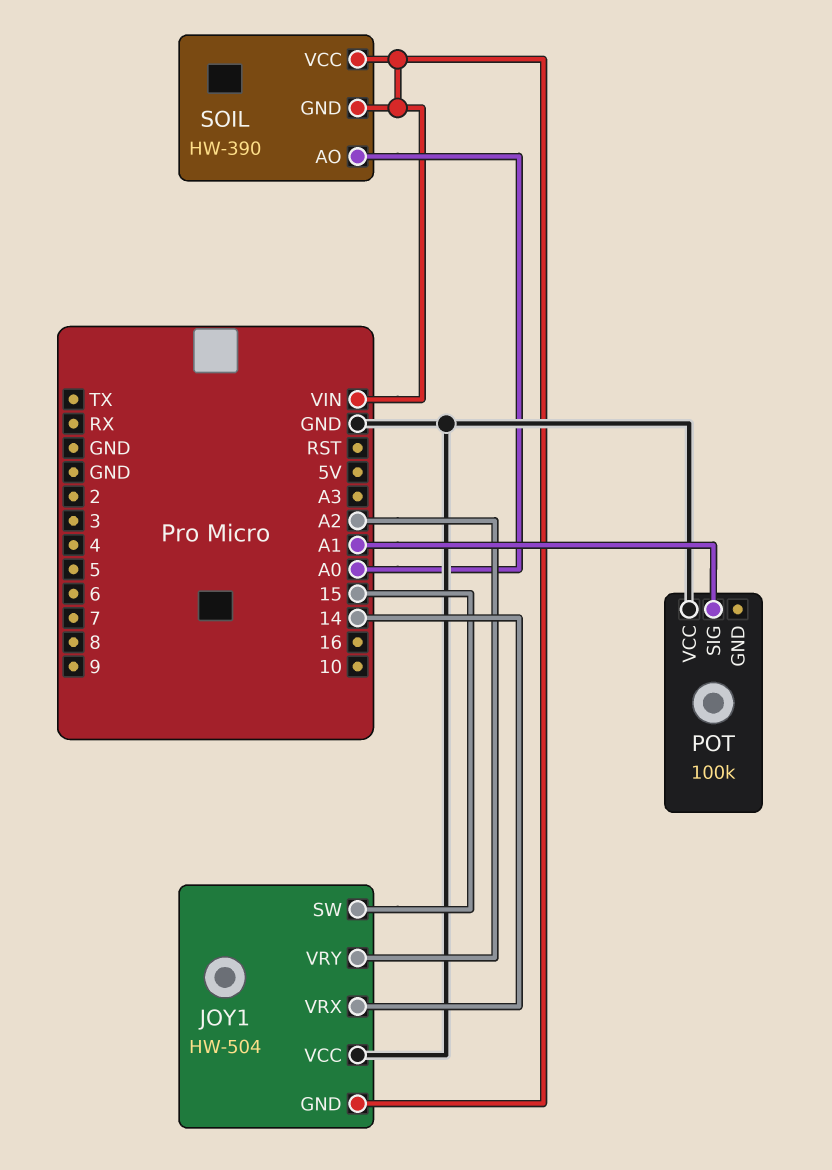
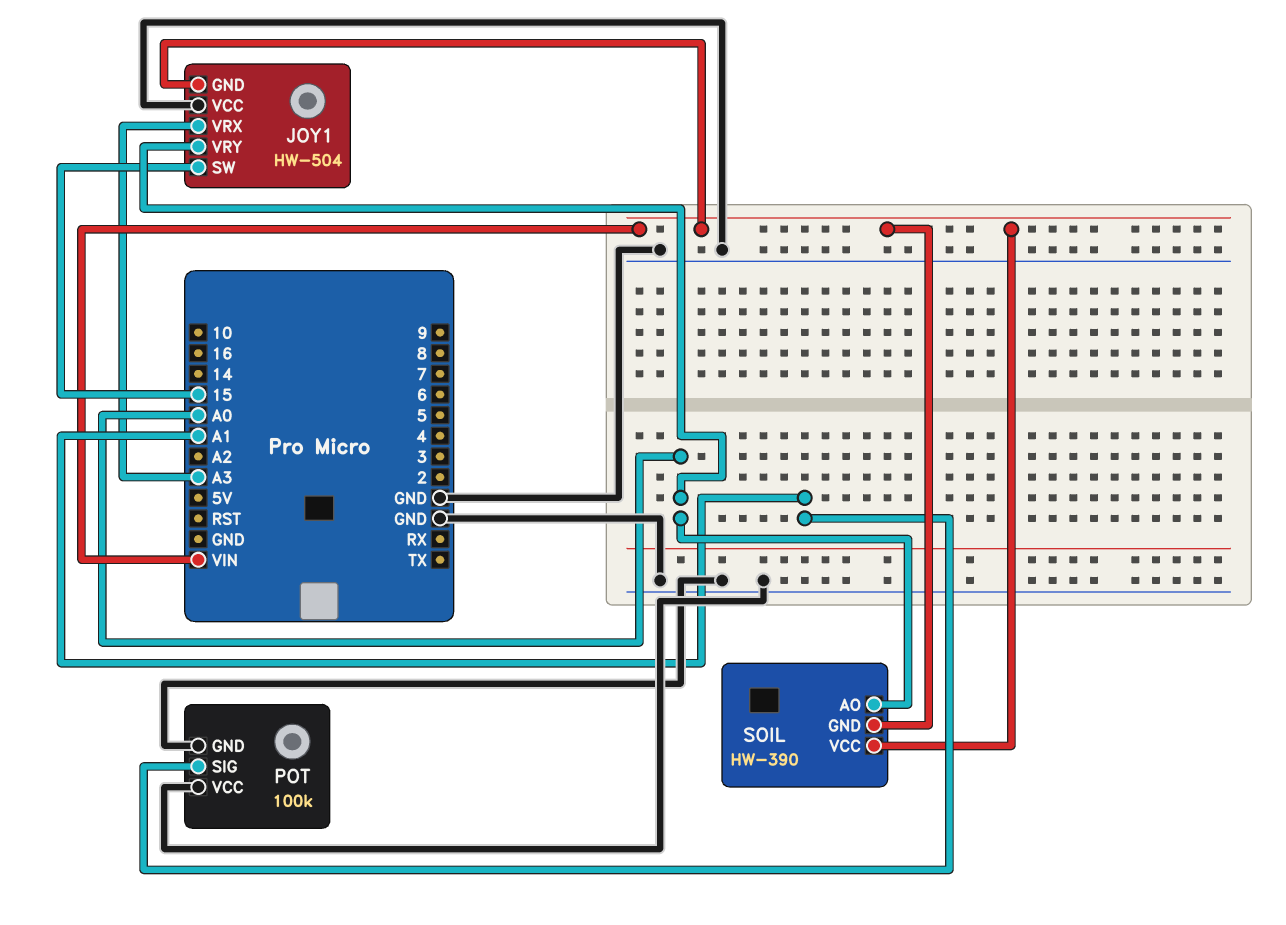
JOY1 pin VRX: 14 -> A3
JOY1 pin VRY: A2 -> A0
POT pin GND: none -> GND

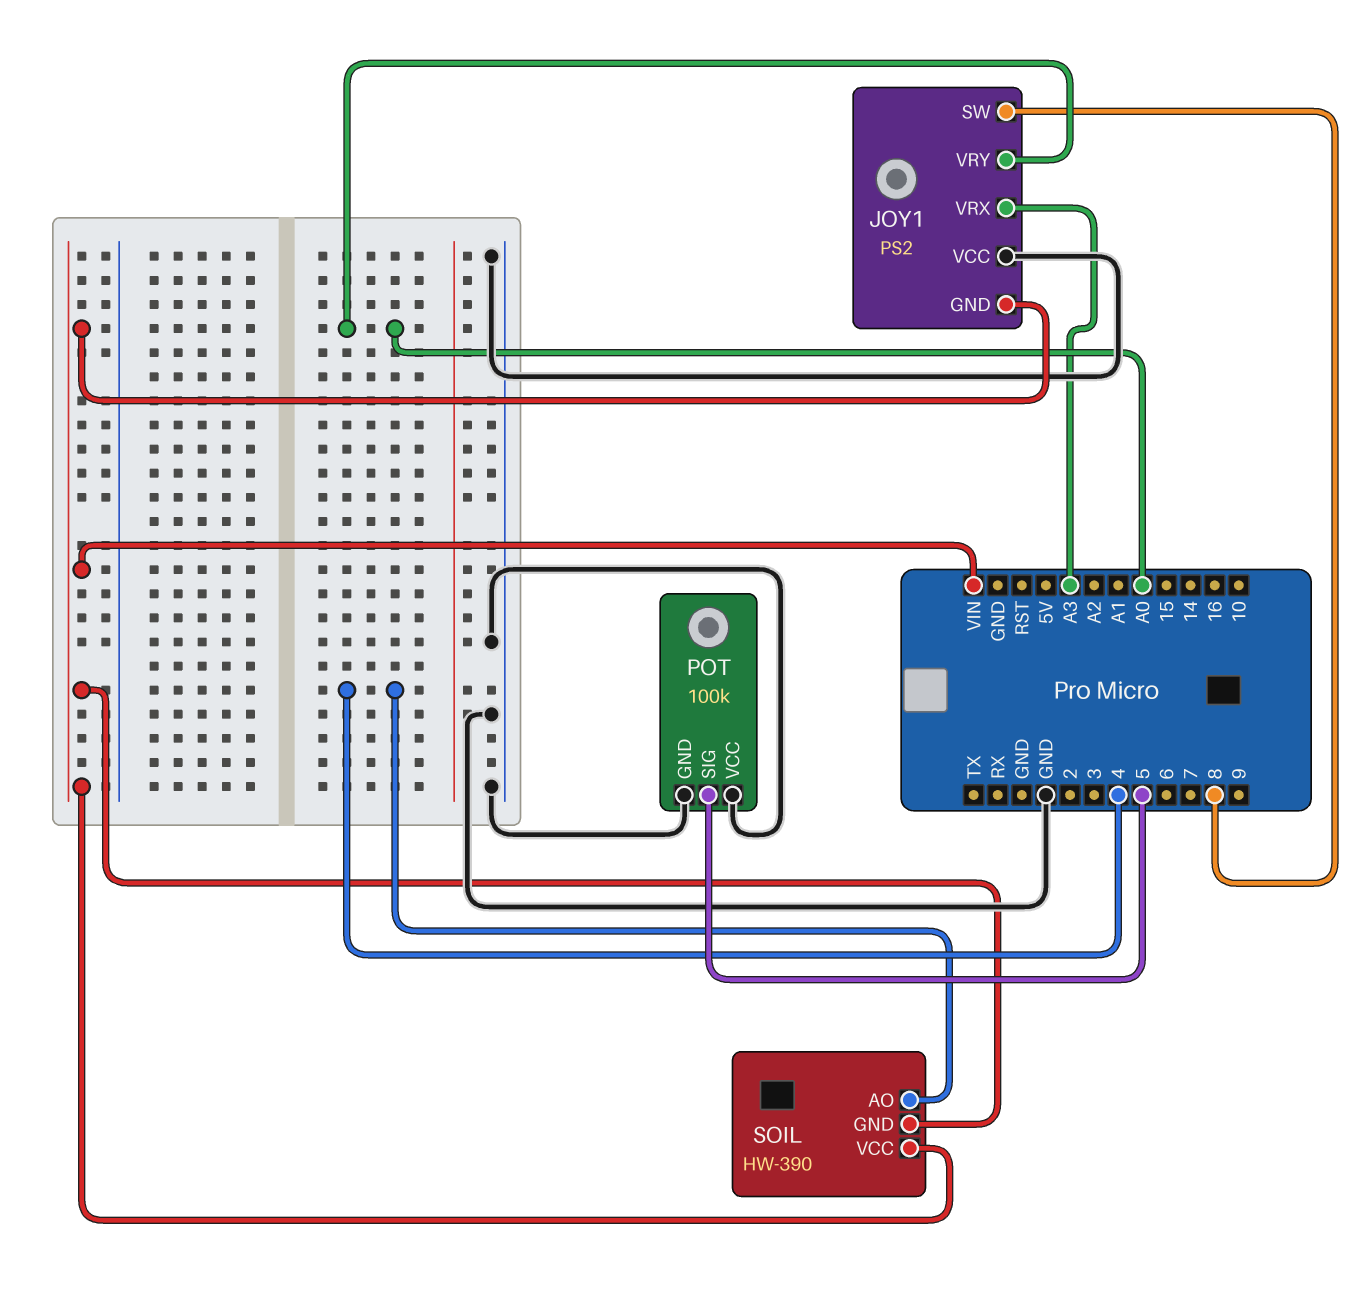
JOY1: HW-504 -> PS2
JOY1 pin SW: 15 -> 8
POT pin SIG: A1 -> 5
SOIL pin AO: A0 -> 4

